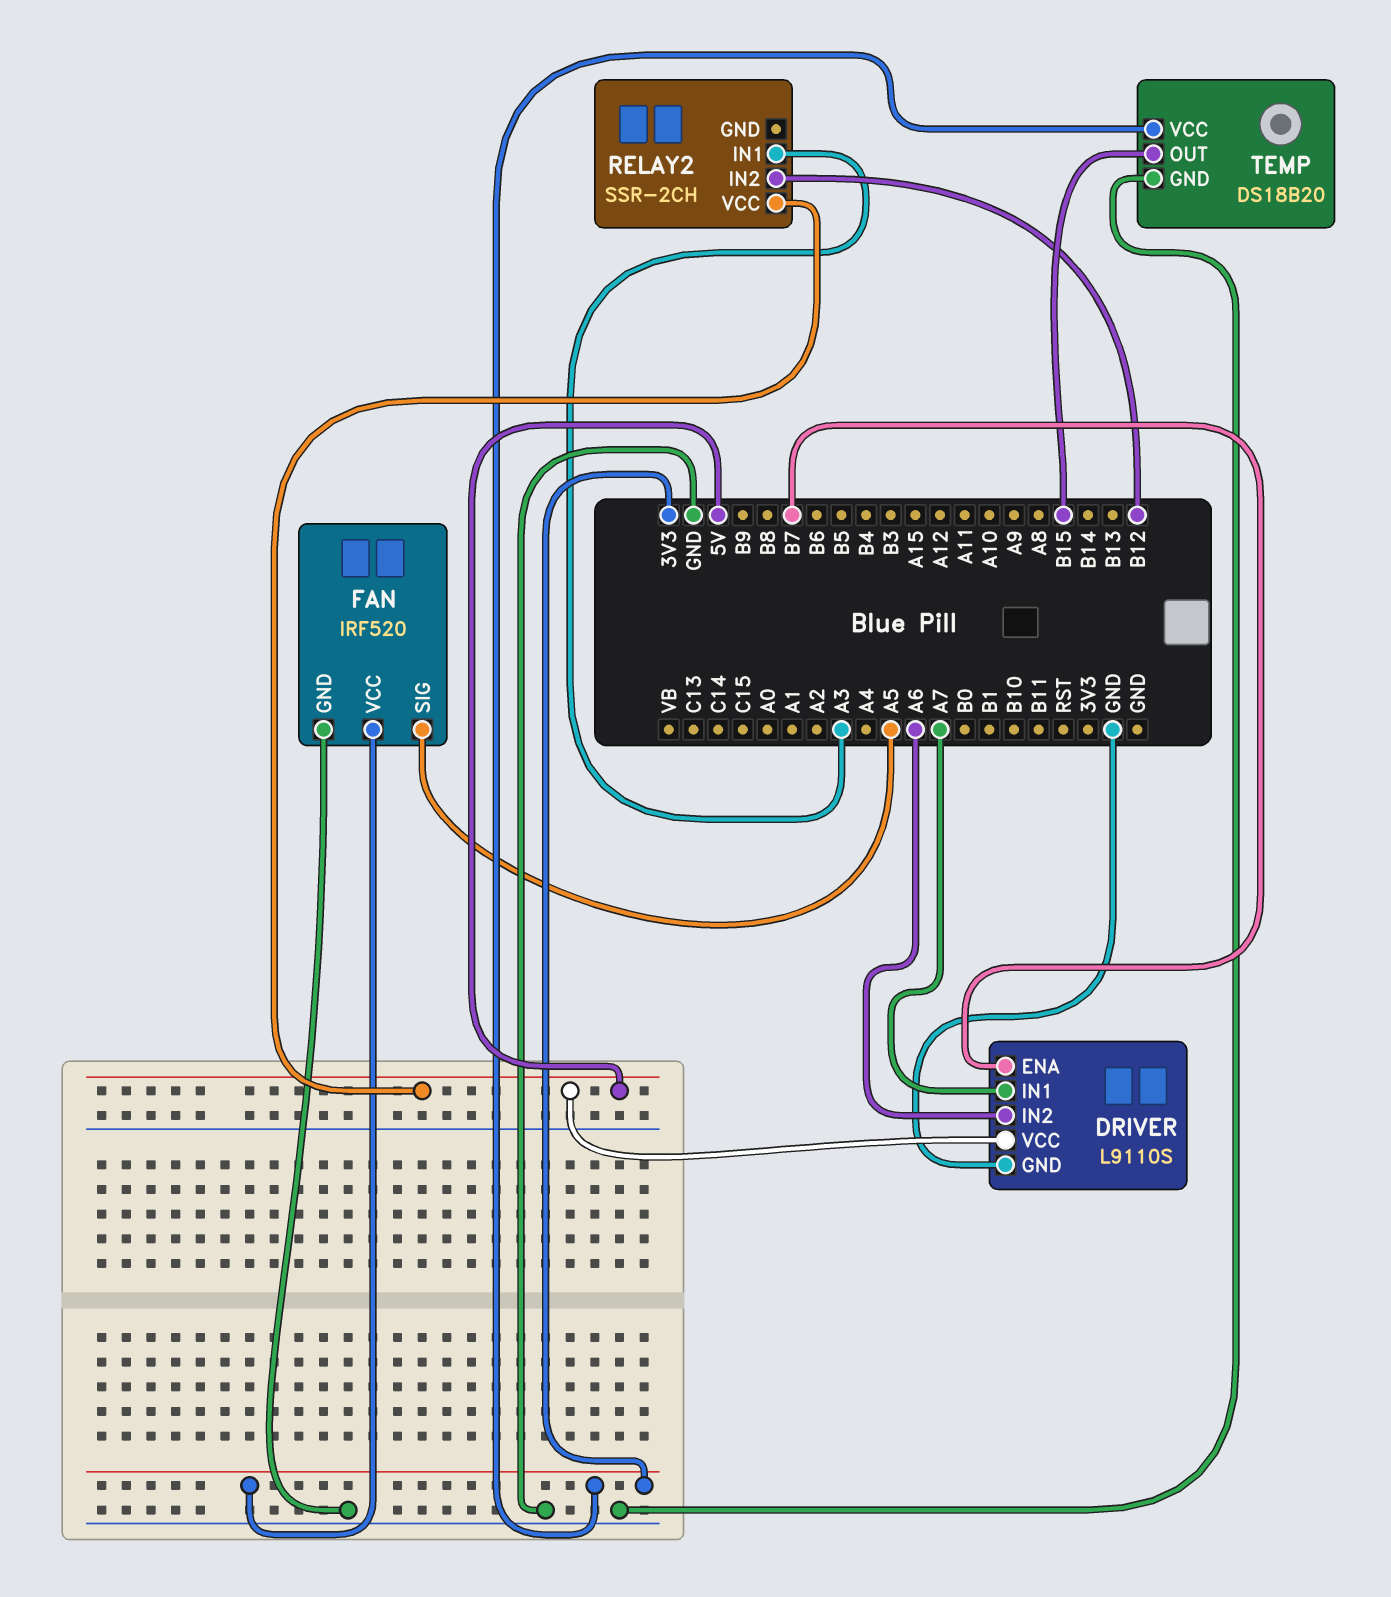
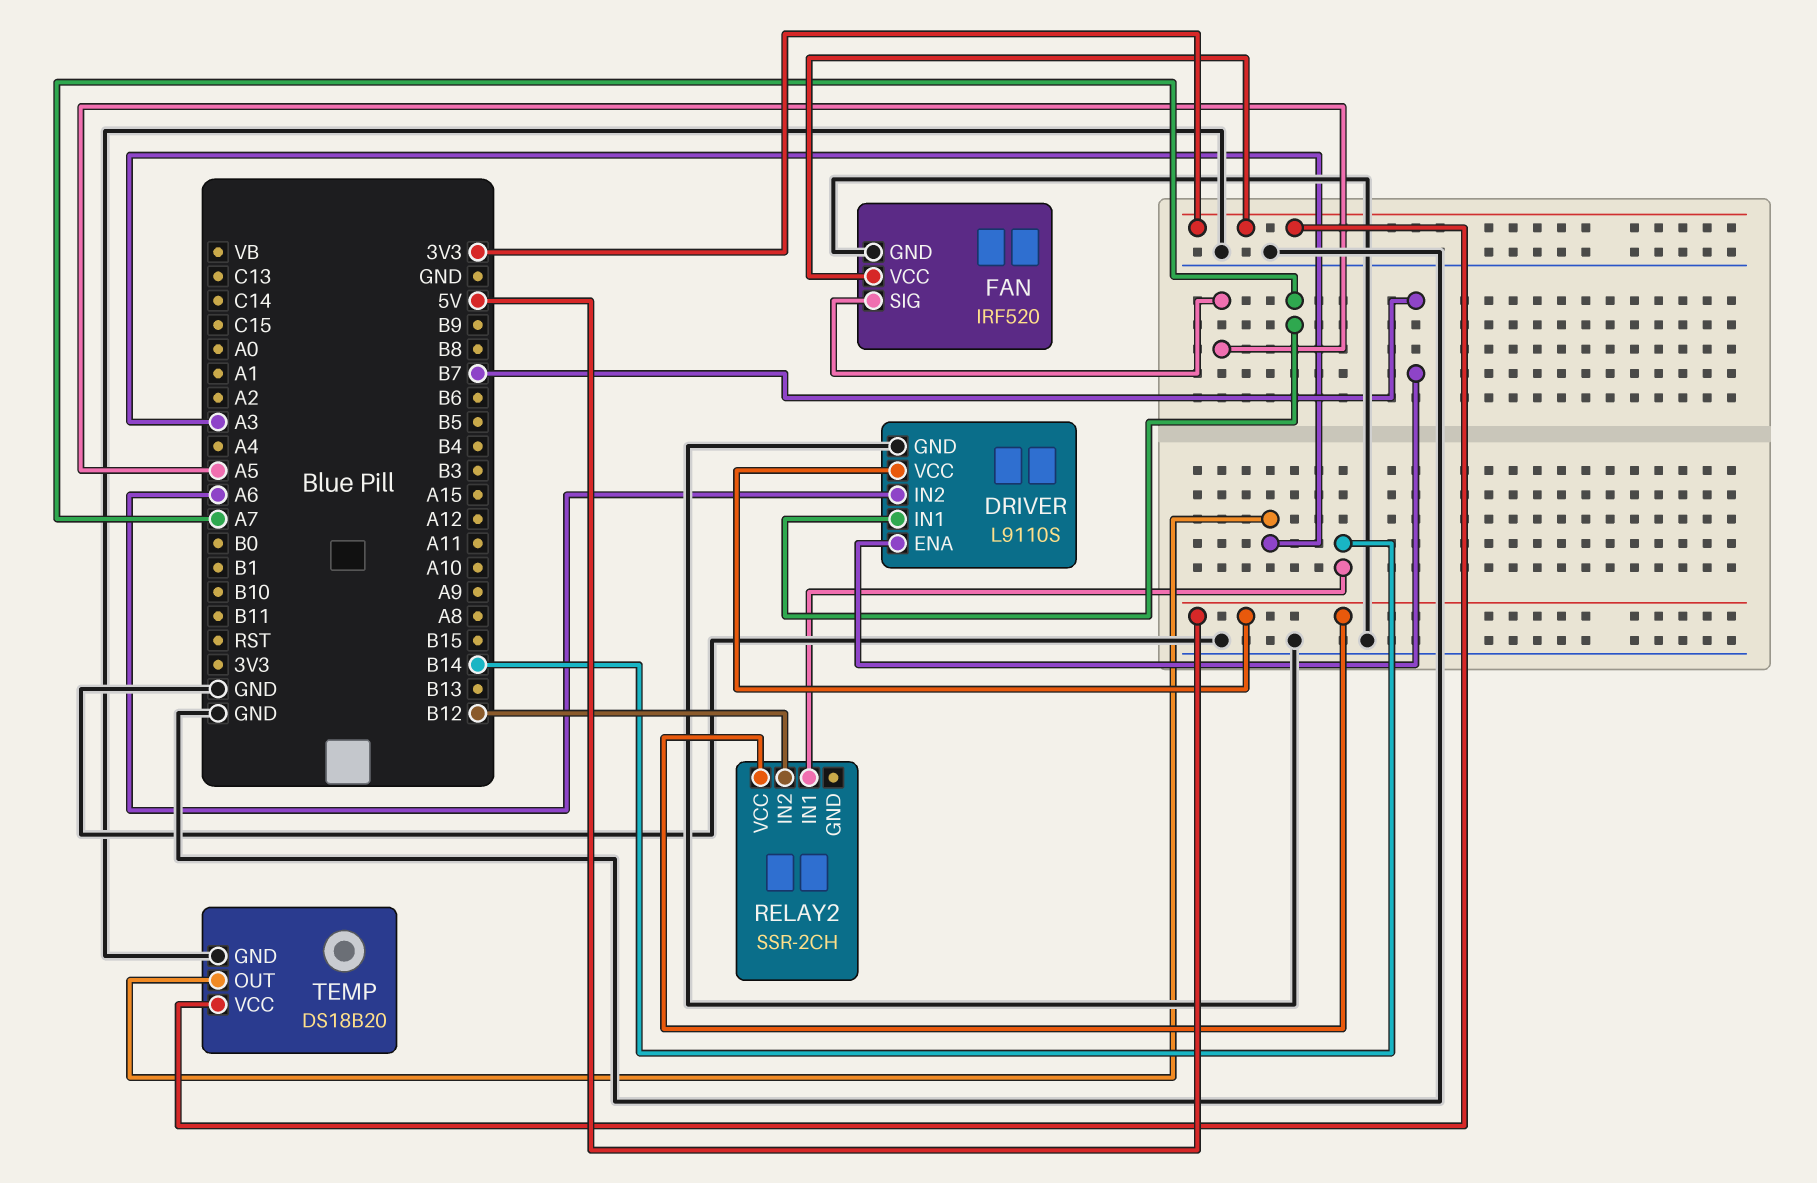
RELAY2 pin IN1: A3 -> B14
TEMP pin OUT: B15 -> A3

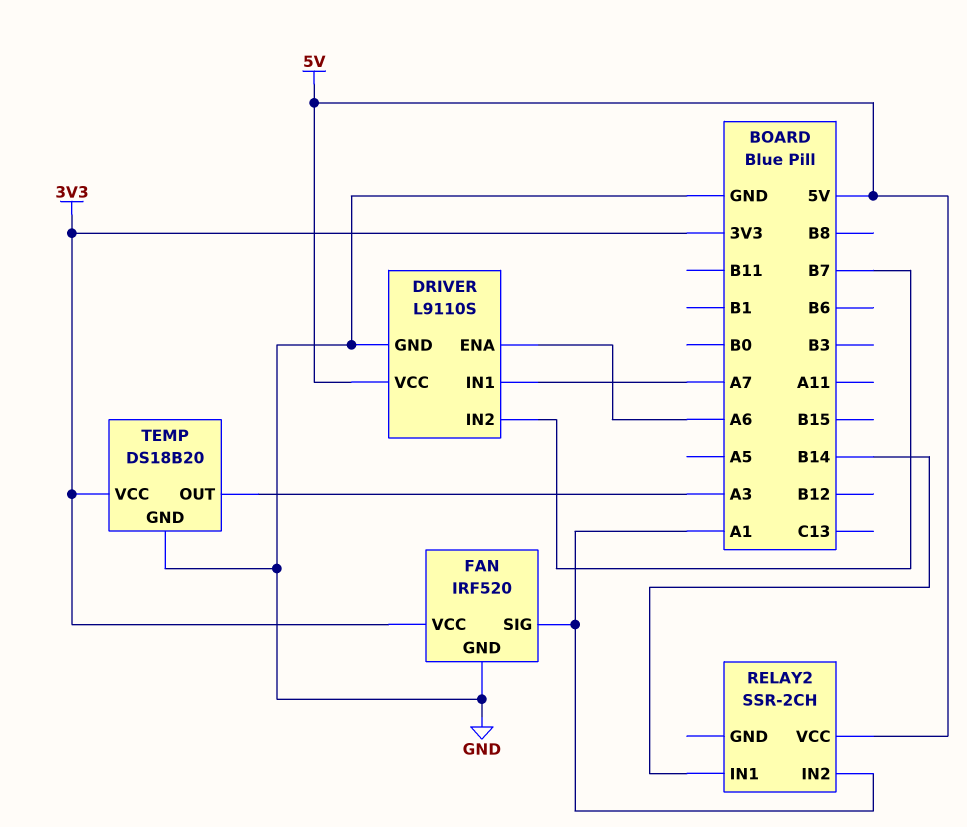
DRIVER pin ENA: B7 -> A6
DRIVER pin IN2: A6 -> B7
FAN pin SIG: A5 -> A1
RELAY2 pin IN2: B12 -> A1

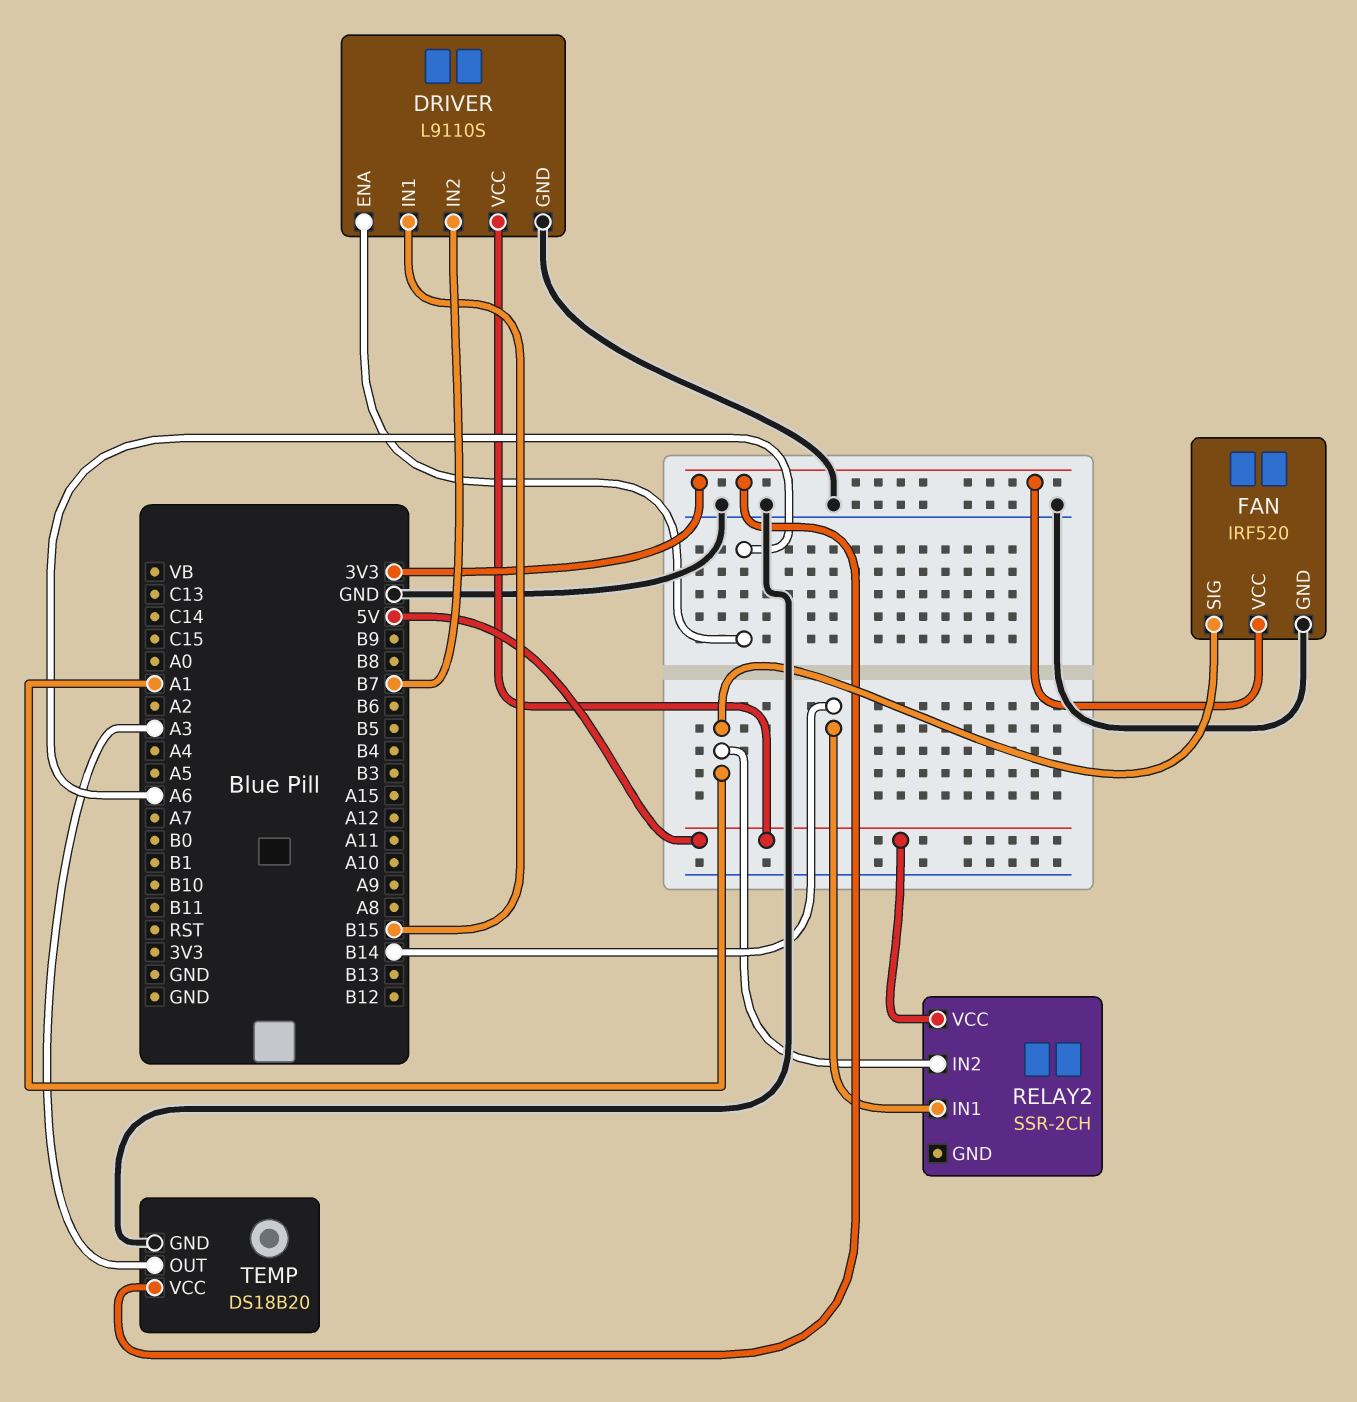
DRIVER pin IN1: A7 -> B15

